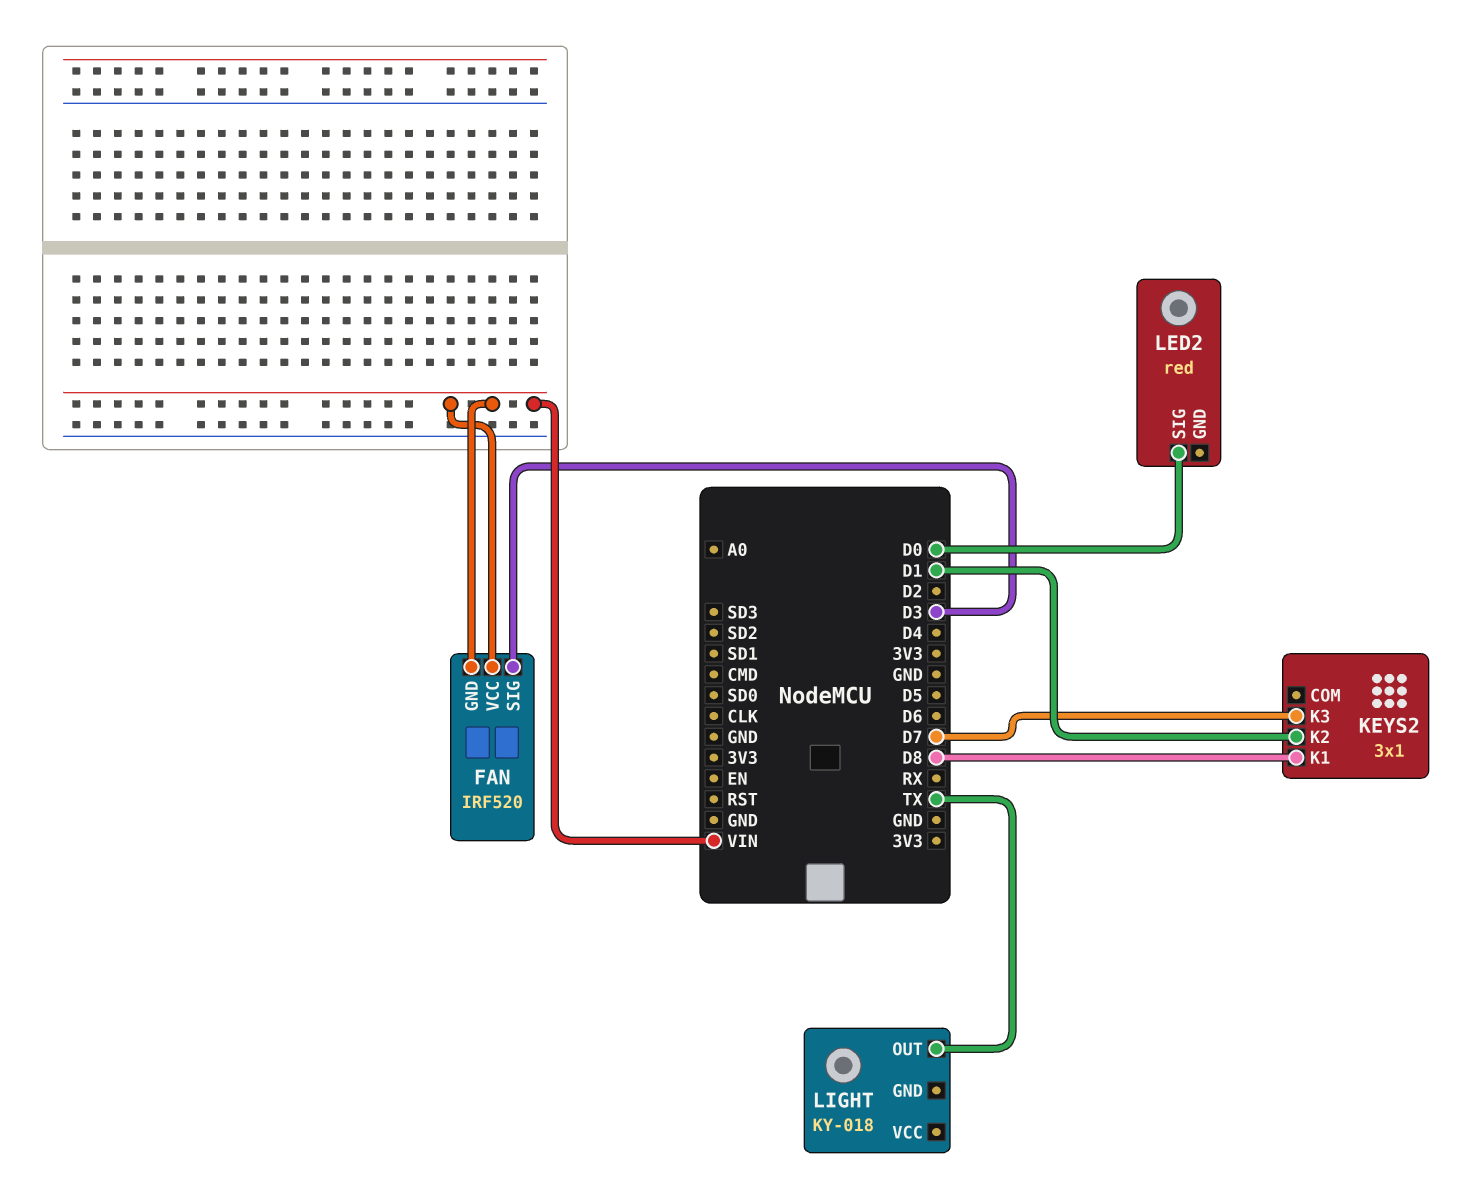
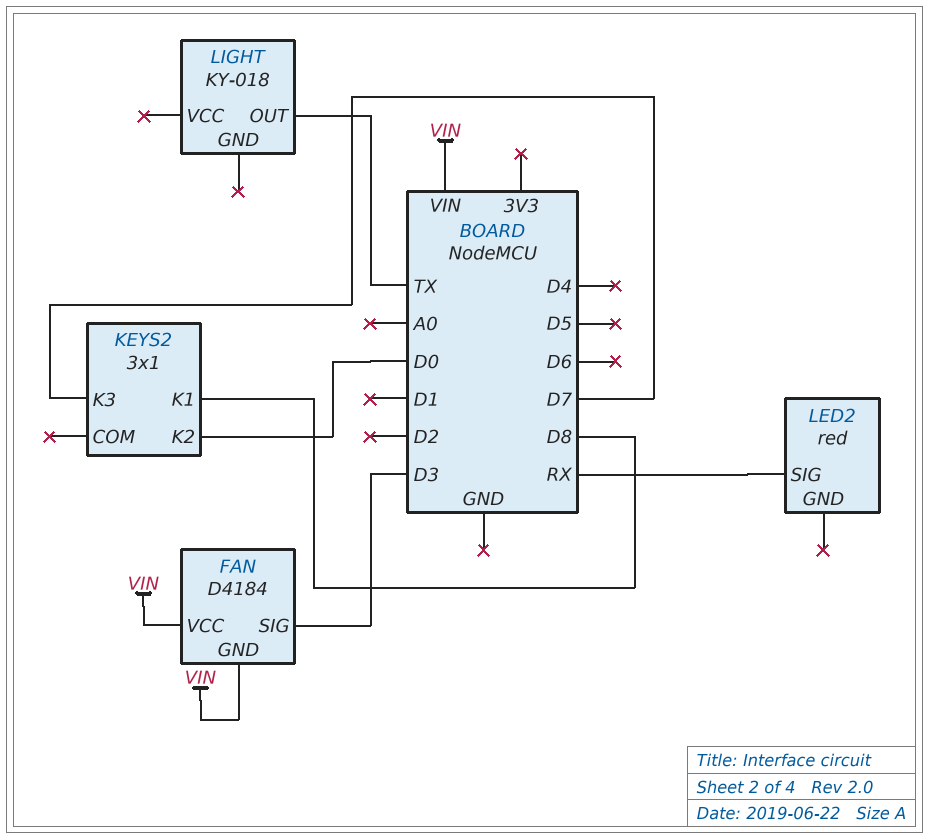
FAN: IRF520 -> D4184
KEYS2 pin K2: D1 -> D0
LED2 pin SIG: D0 -> RX

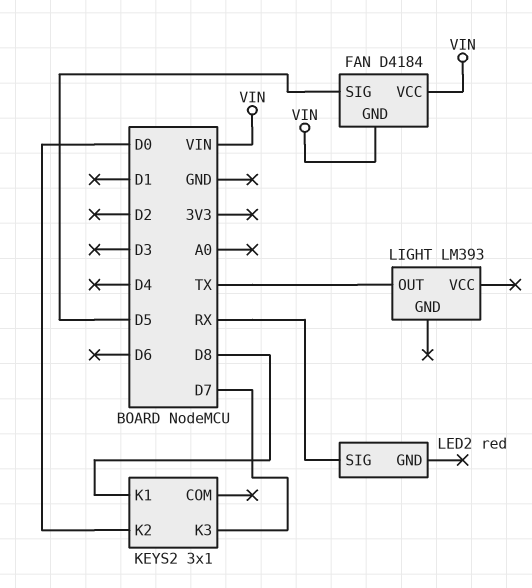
FAN pin SIG: D3 -> D5
LIGHT: KY-018 -> LM393

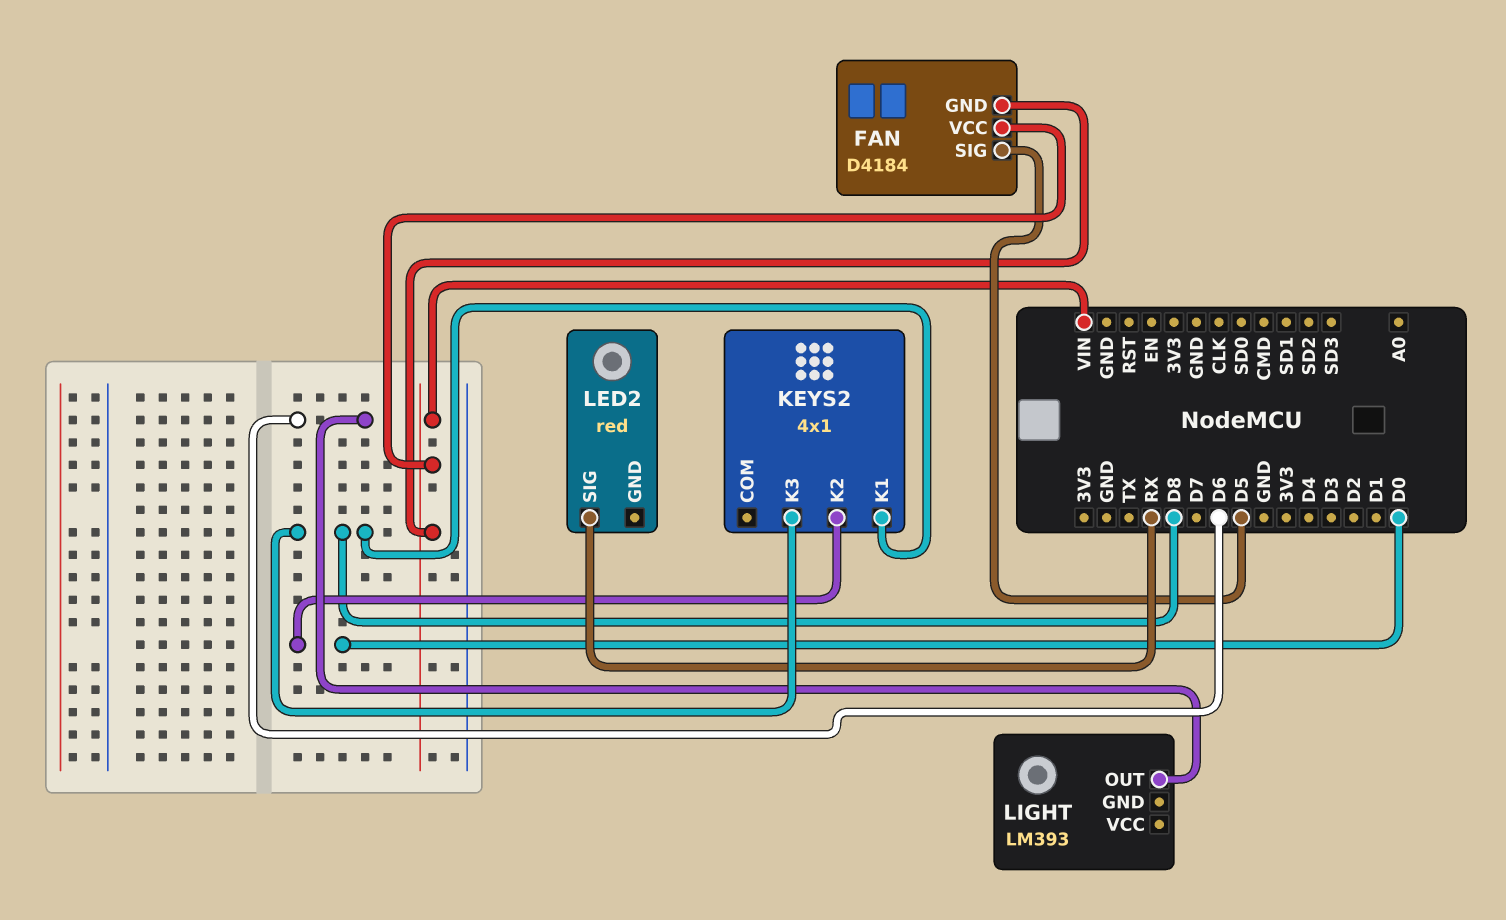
KEYS2: 3x1 -> 4x1
KEYS2 pin K3: D7 -> D8
LIGHT pin OUT: TX -> D6

